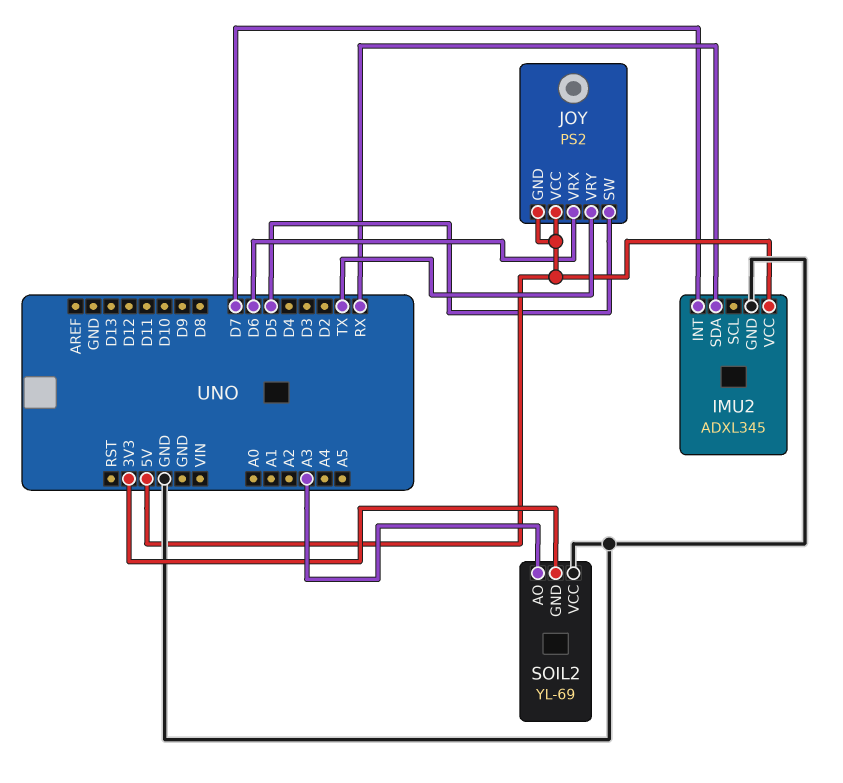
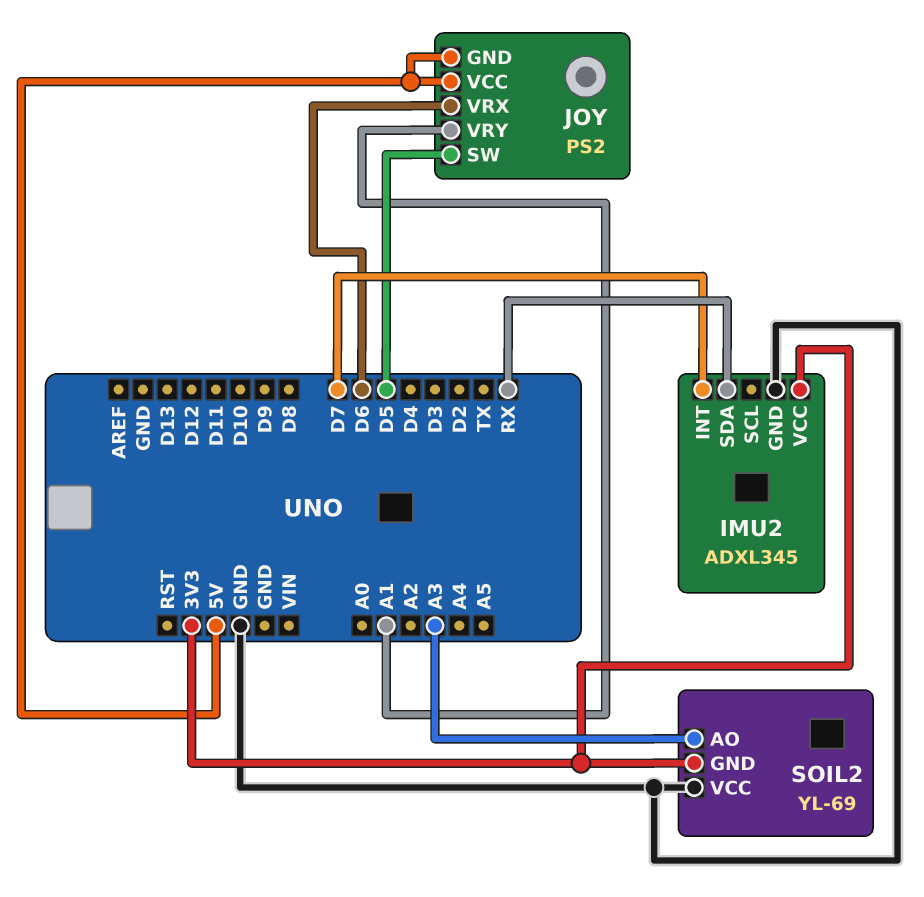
IMU2 pin VCC: 5V -> 3V3
JOY pin VRY: TX -> A1

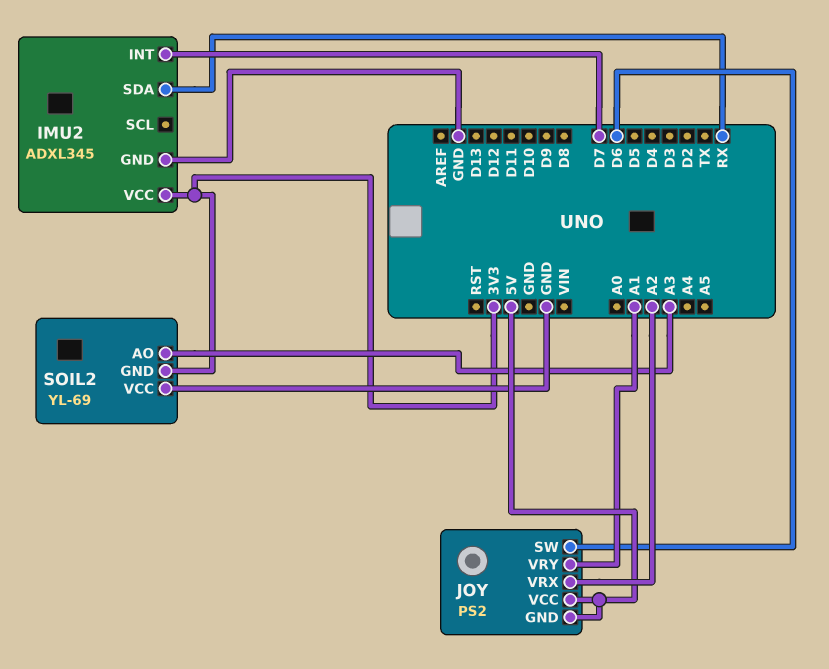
JOY pin SW: D5 -> D6
JOY pin VRX: D6 -> A2

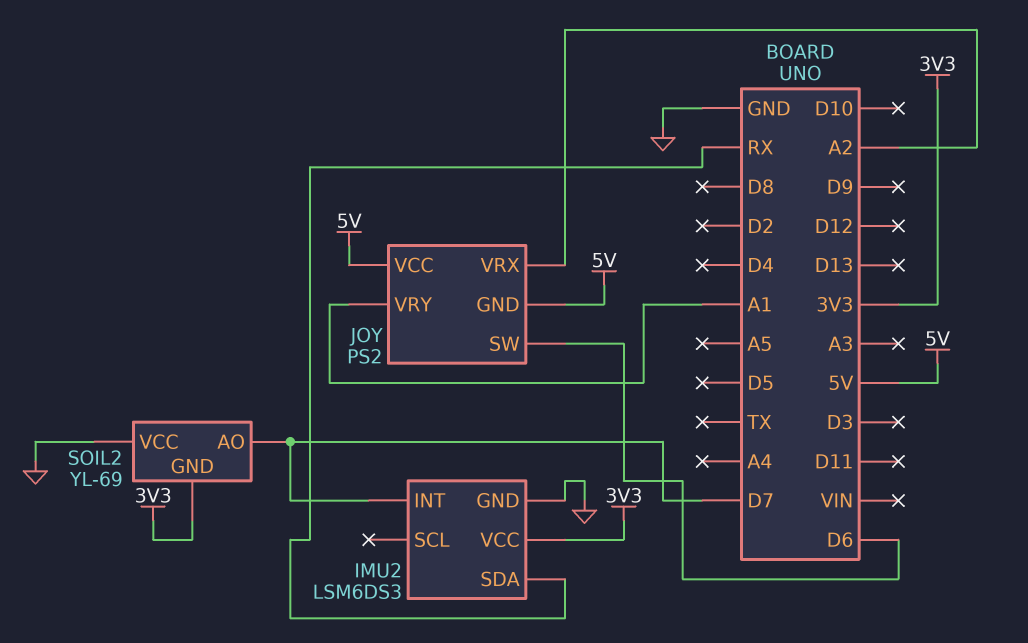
IMU2: ADXL345 -> LSM6DS3
SOIL2 pin AO: A3 -> D7

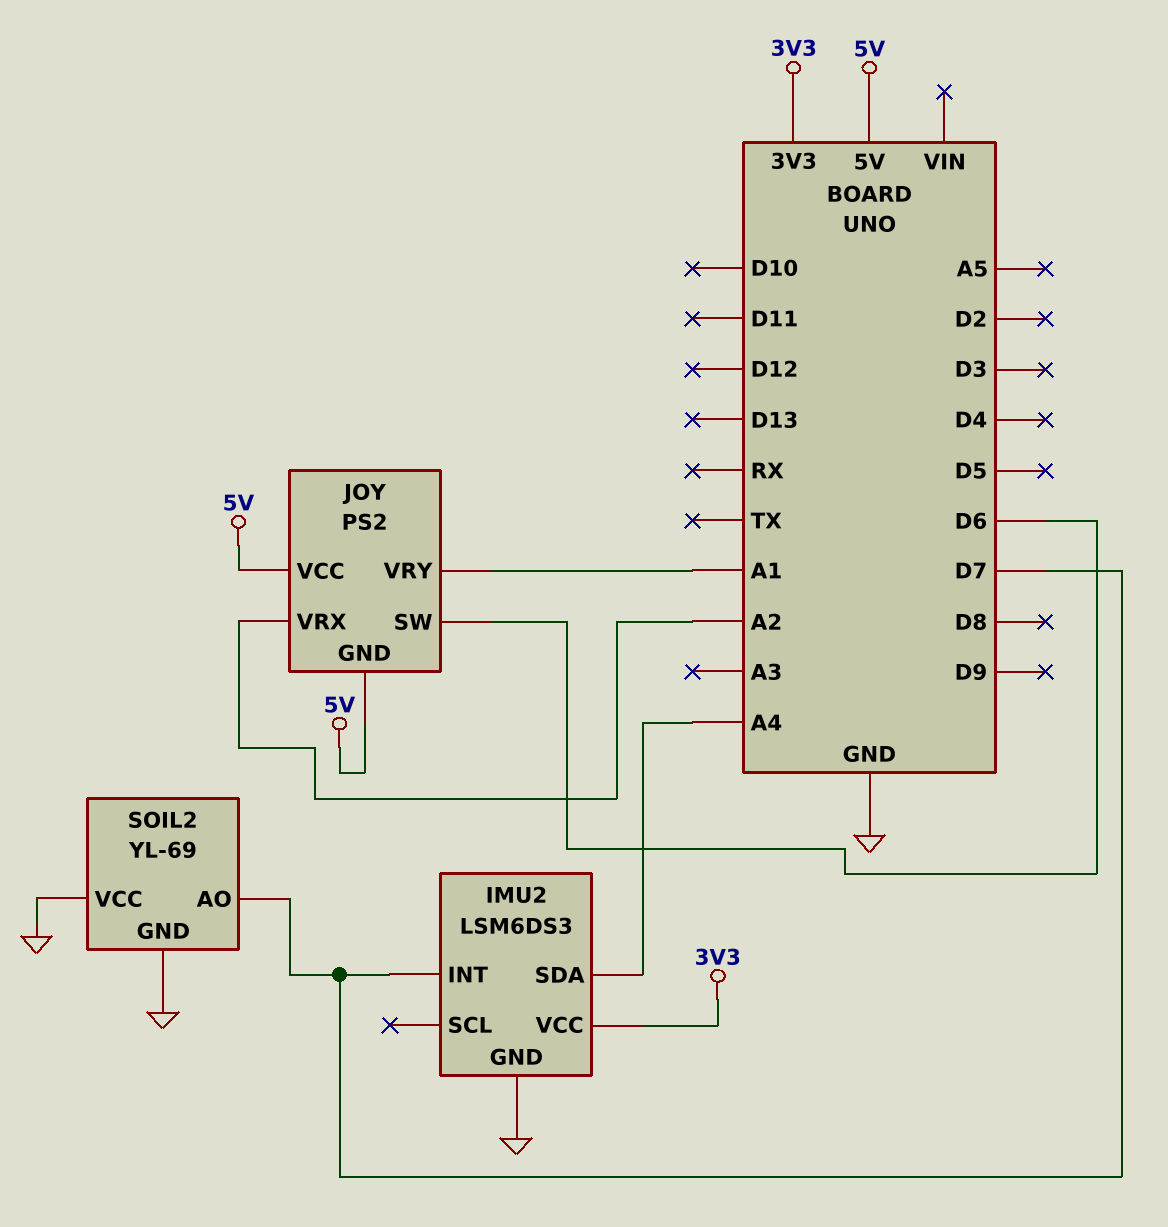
IMU2 pin SDA: RX -> A4
SOIL2 pin GND: 3V3 -> GND

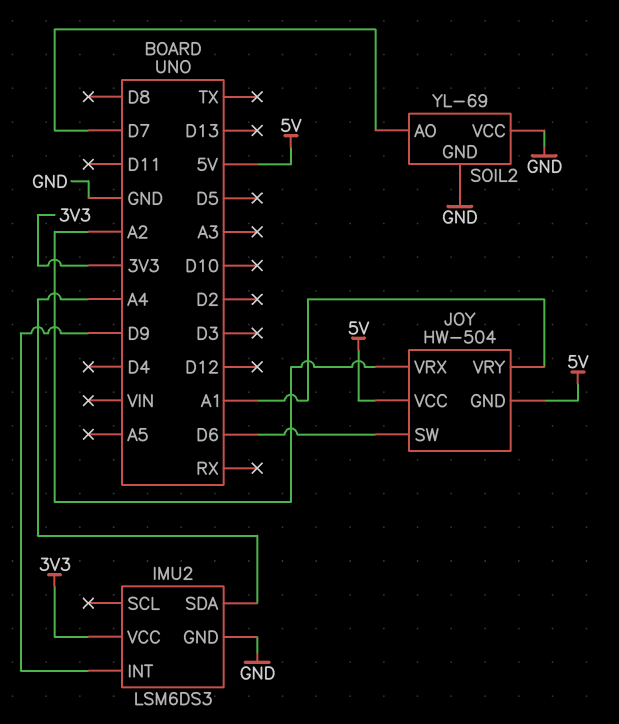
IMU2 pin INT: D7 -> D9
JOY: PS2 -> HW-504

